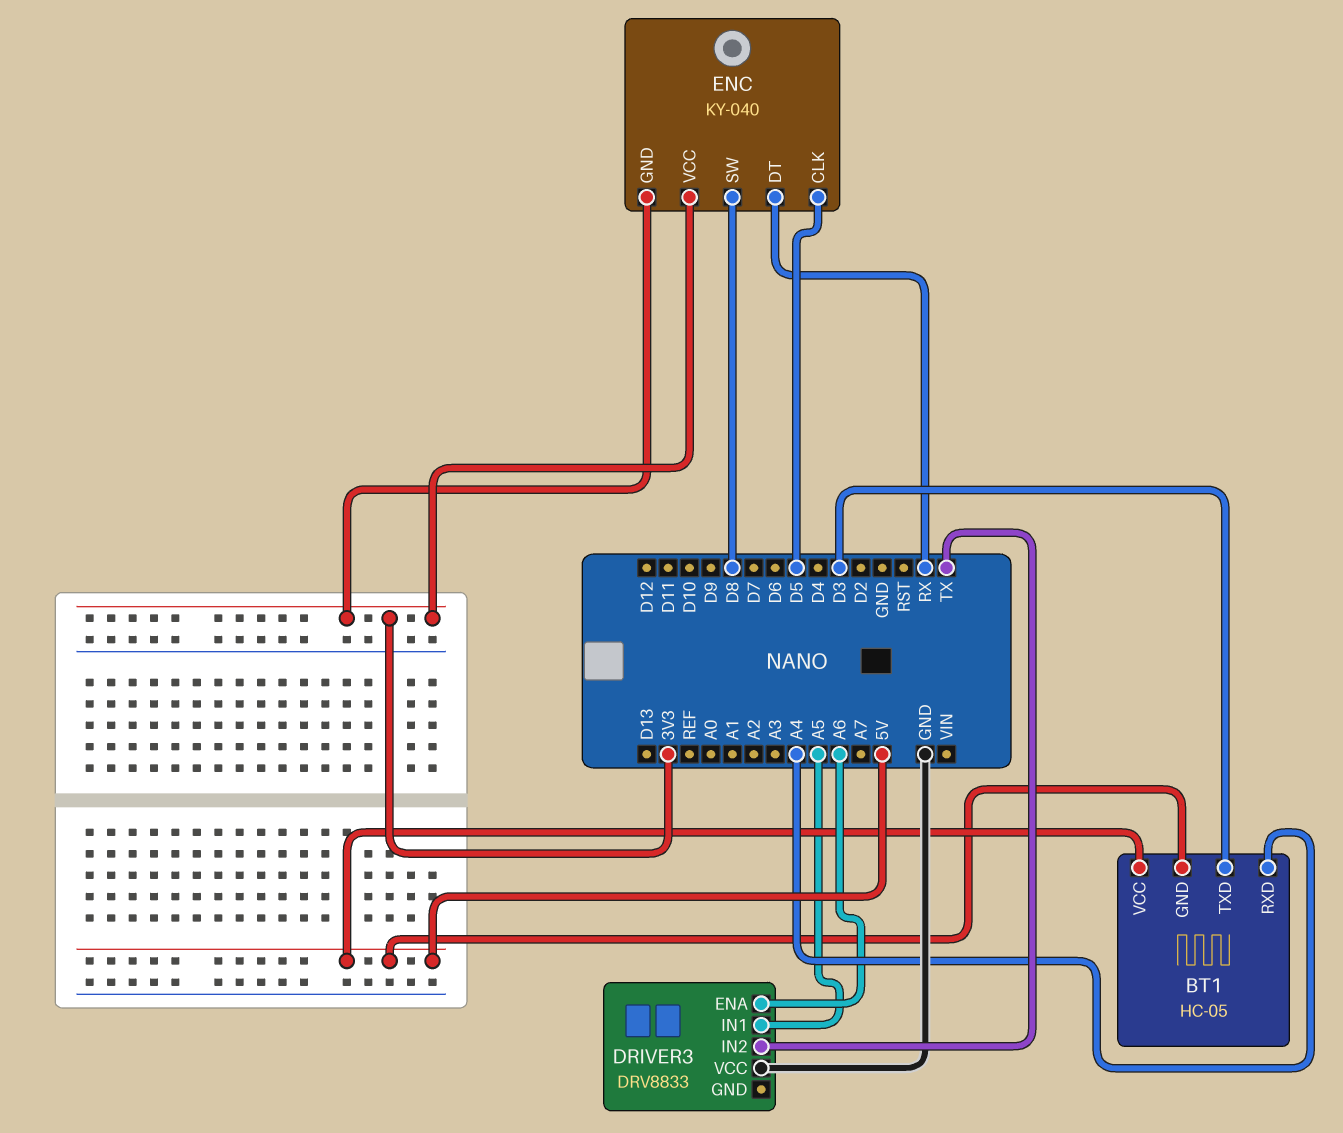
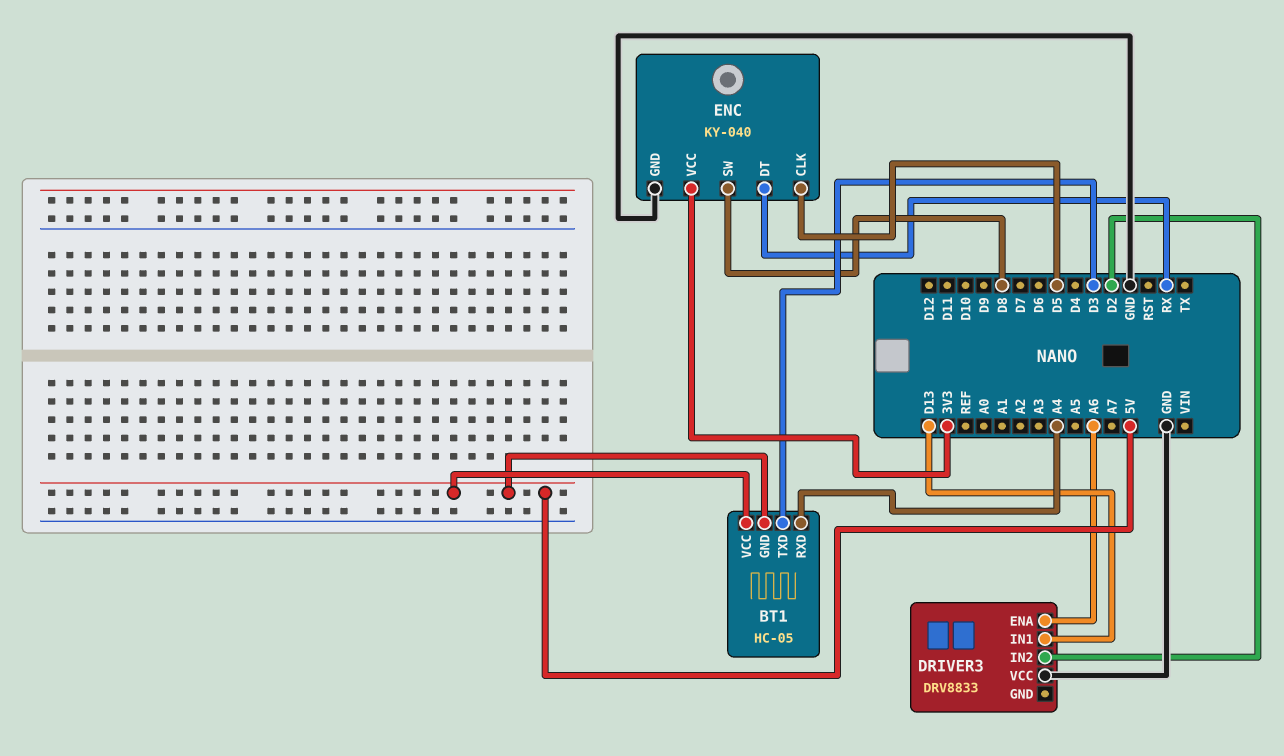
DRIVER3 pin IN1: A5 -> D13
DRIVER3 pin IN2: TX -> D2
ENC pin GND: 3V3 -> GND

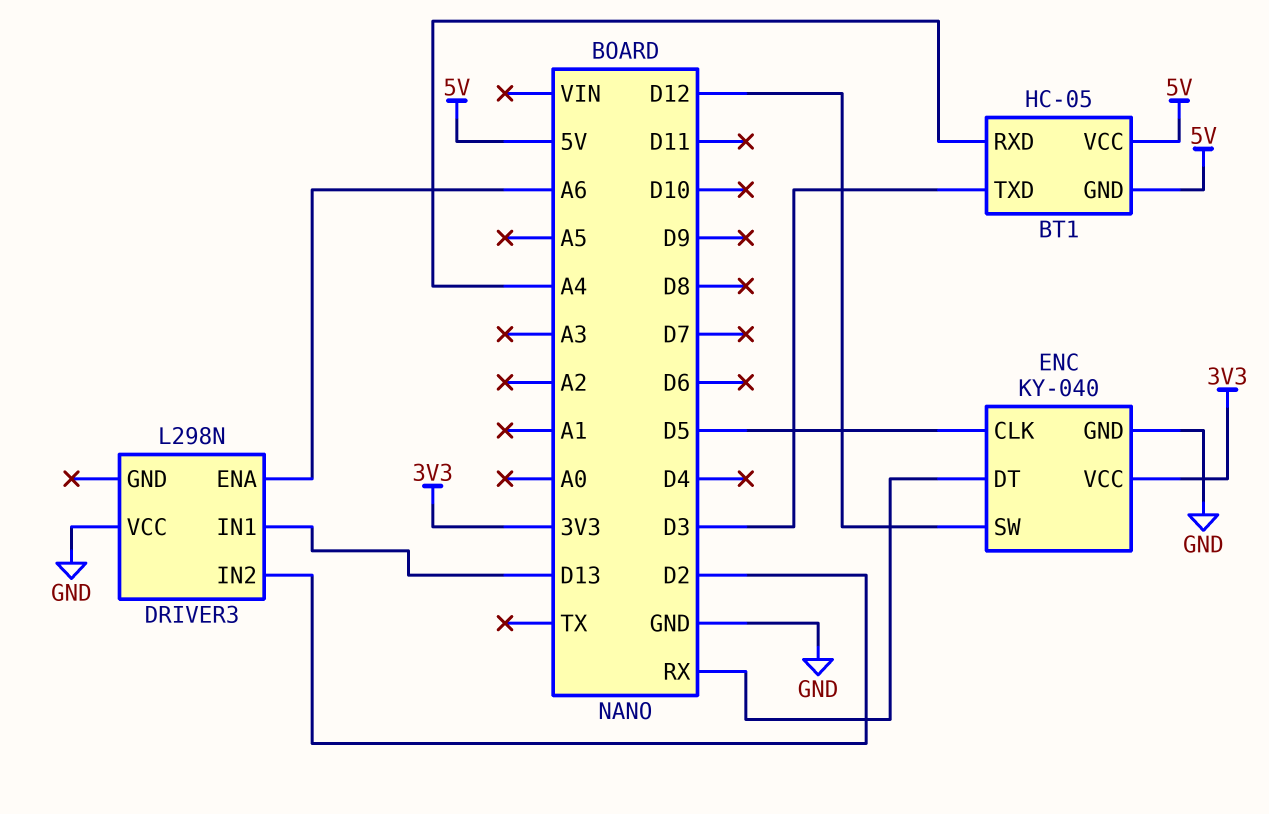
DRIVER3: DRV8833 -> L298N
ENC pin SW: D8 -> D12

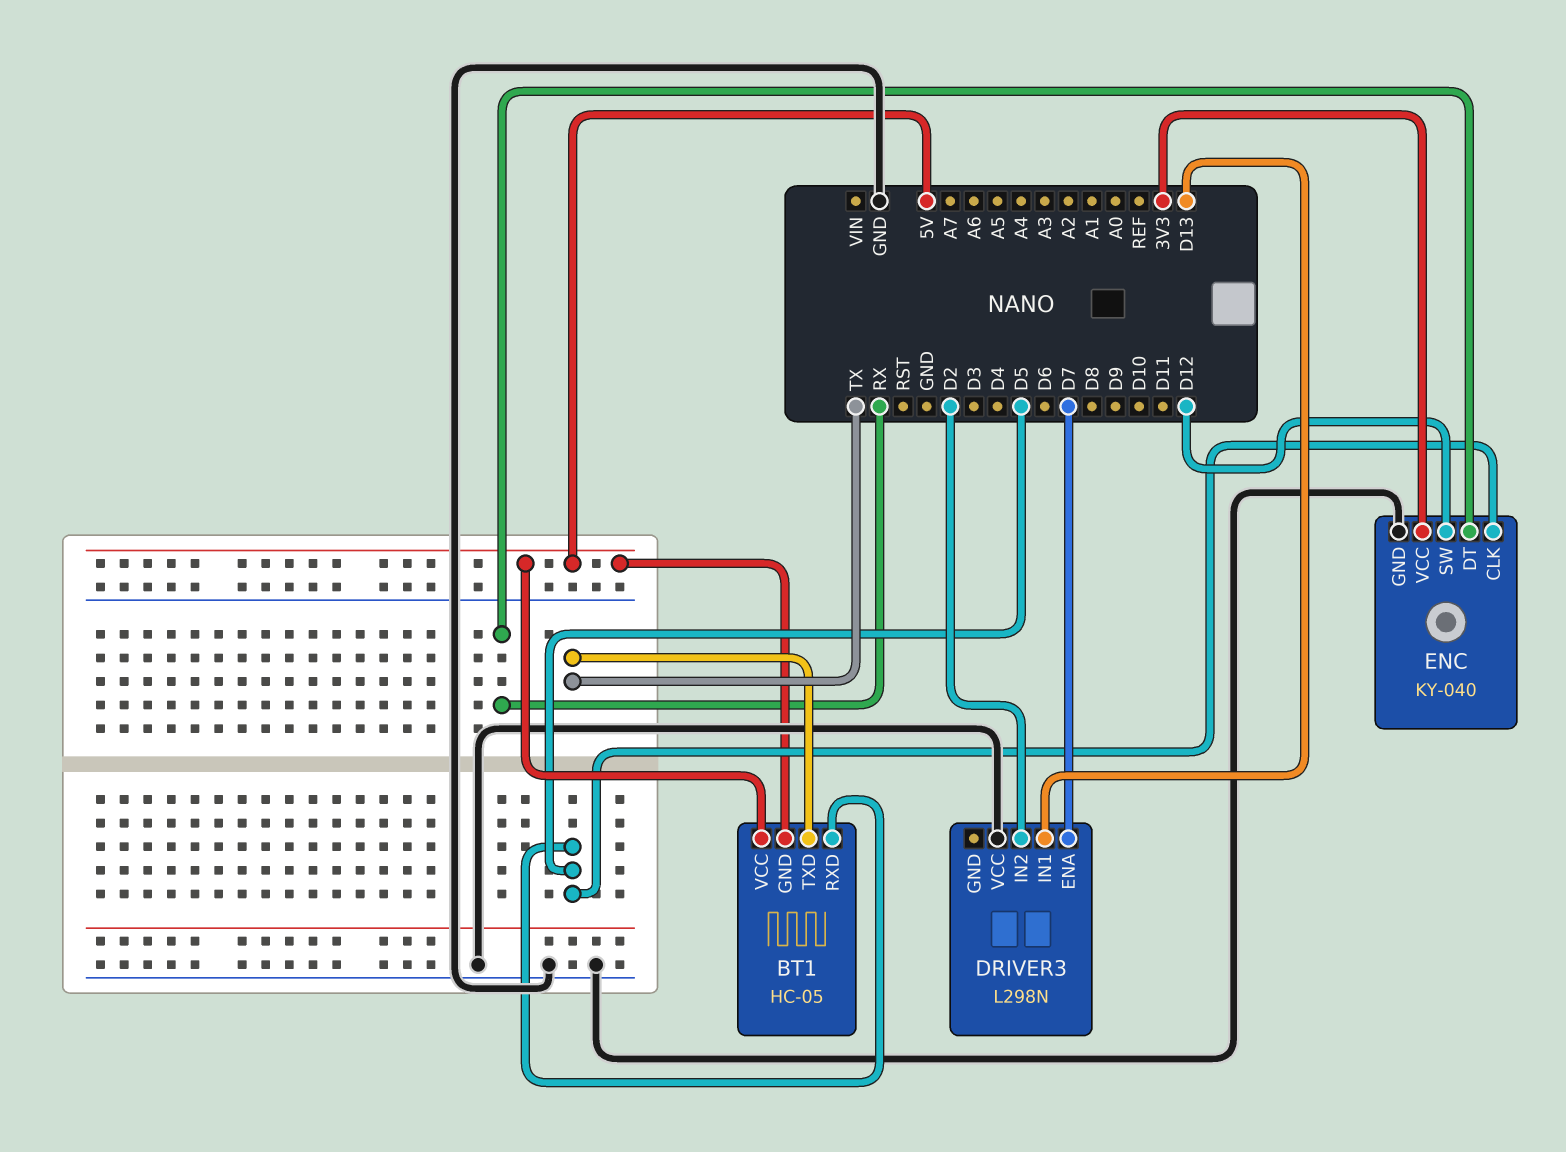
BT1 pin RXD: A4 -> D5
BT1 pin TXD: D3 -> TX
DRIVER3 pin ENA: A6 -> D7

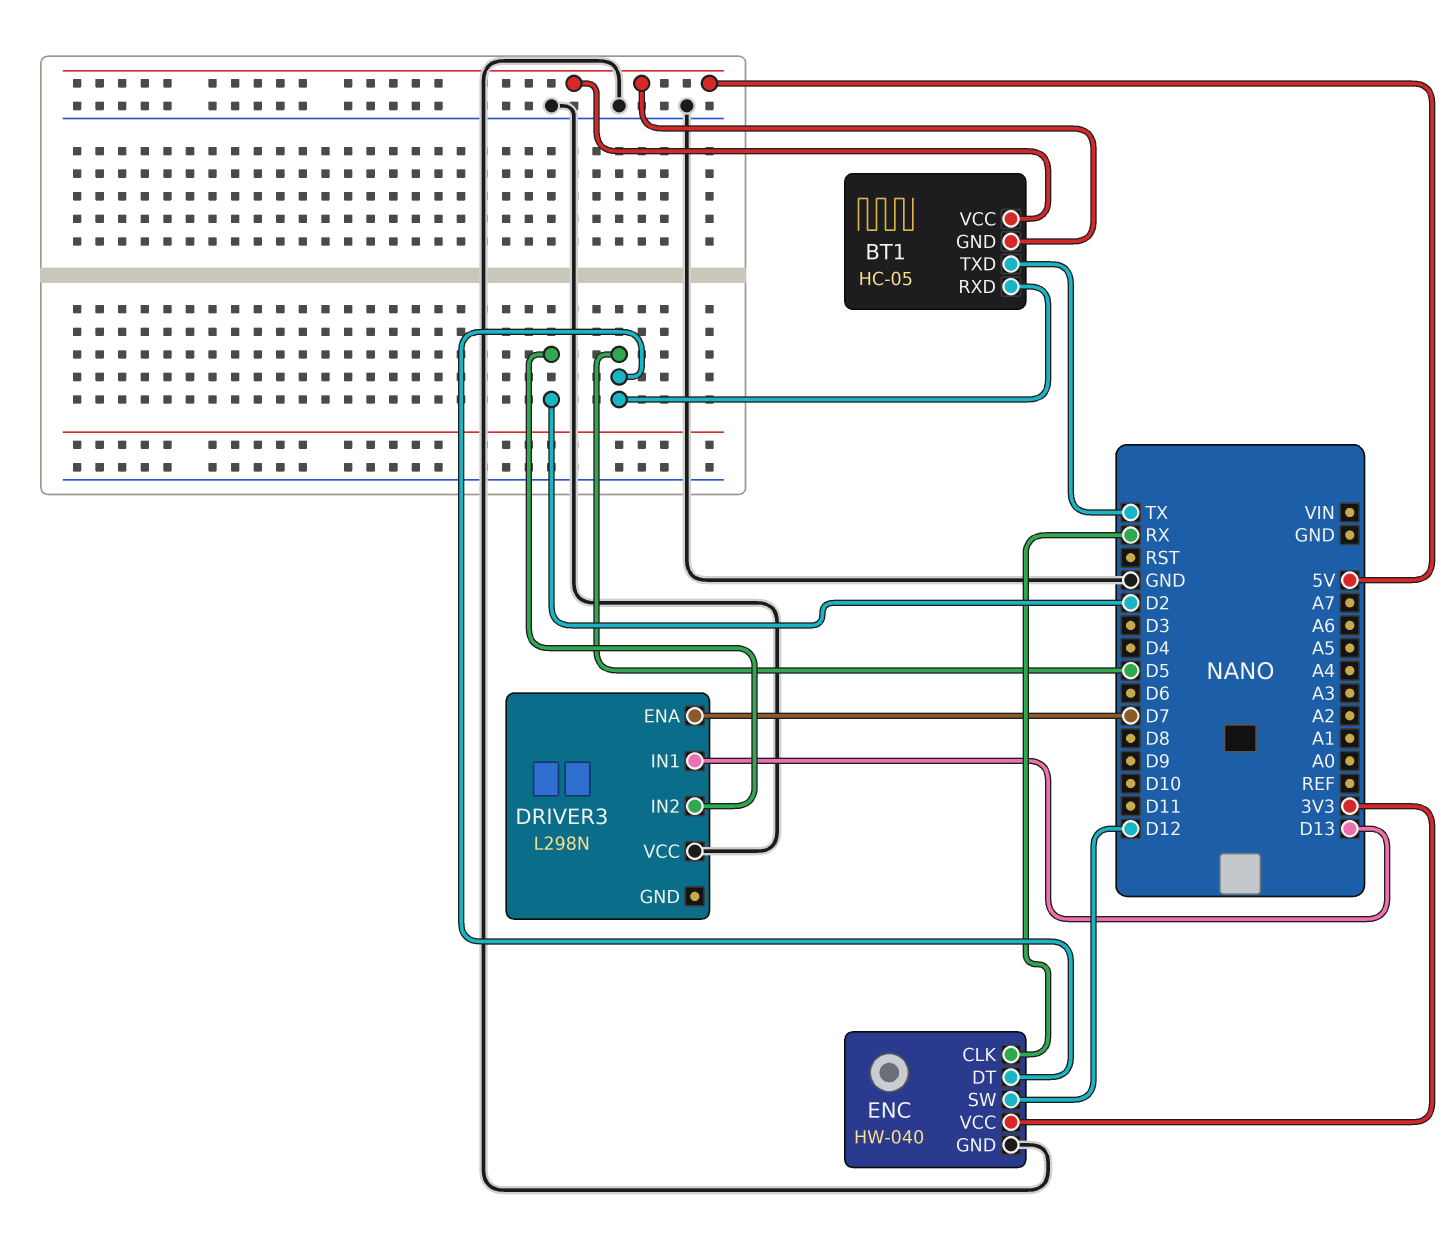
ENC: KY-040 -> HW-040
ENC pin CLK: D5 -> RX
ENC pin DT: RX -> D5

